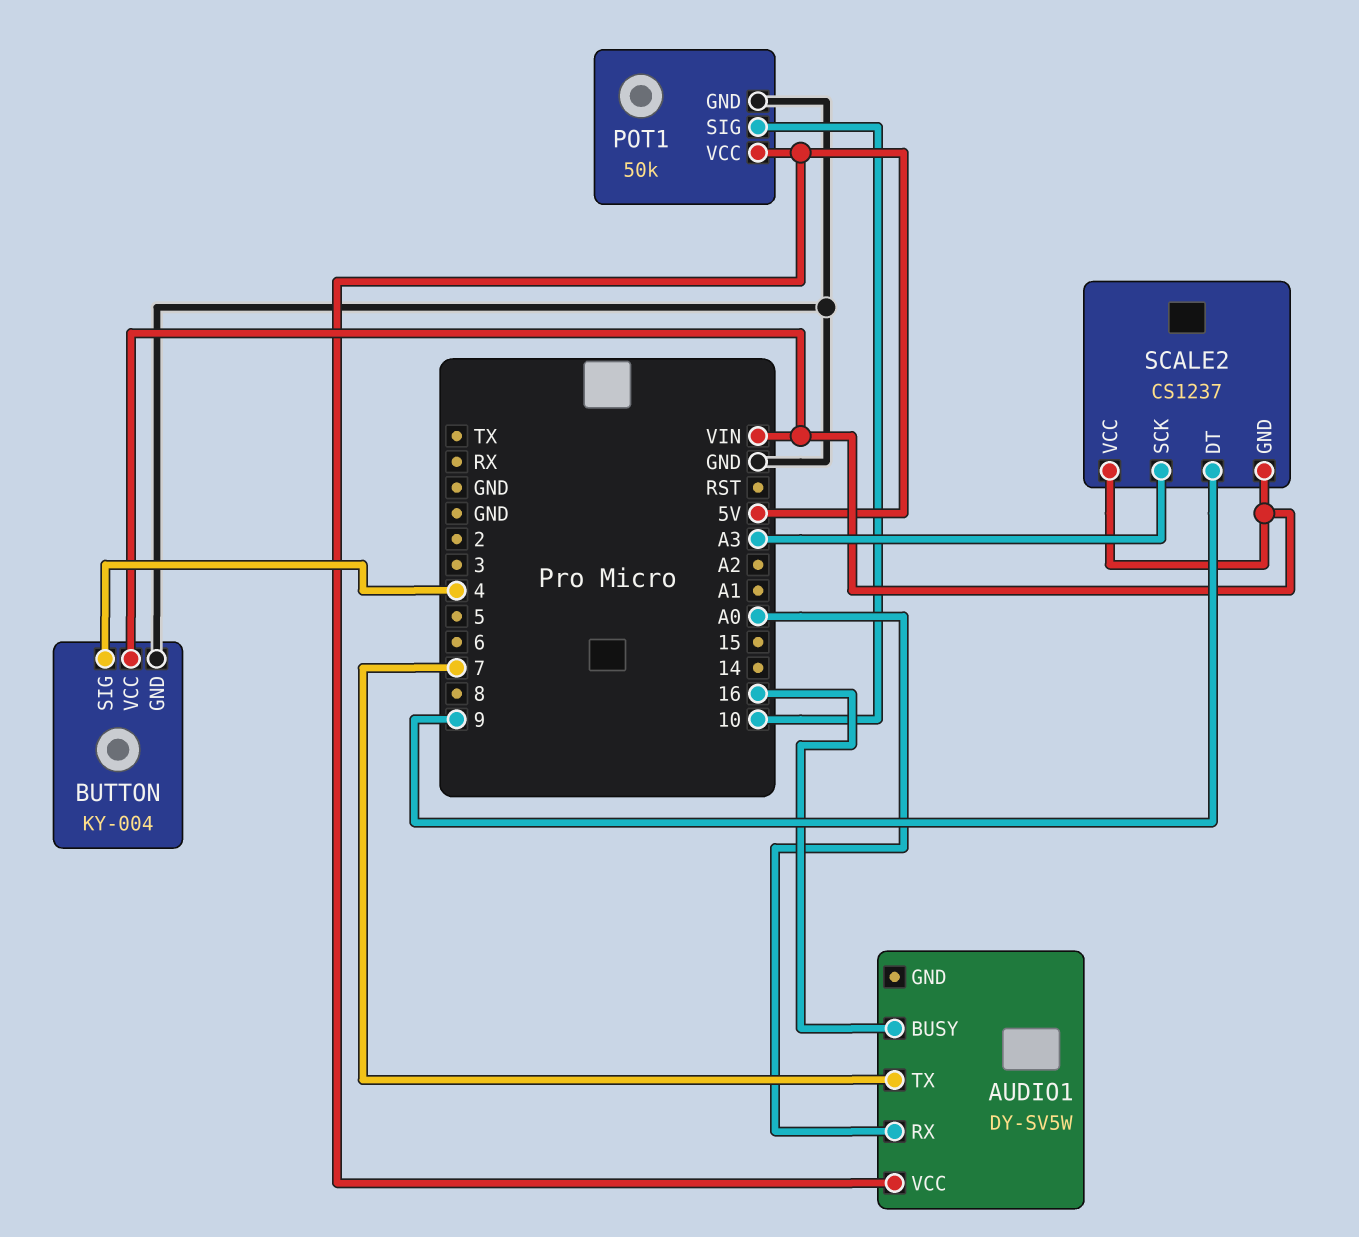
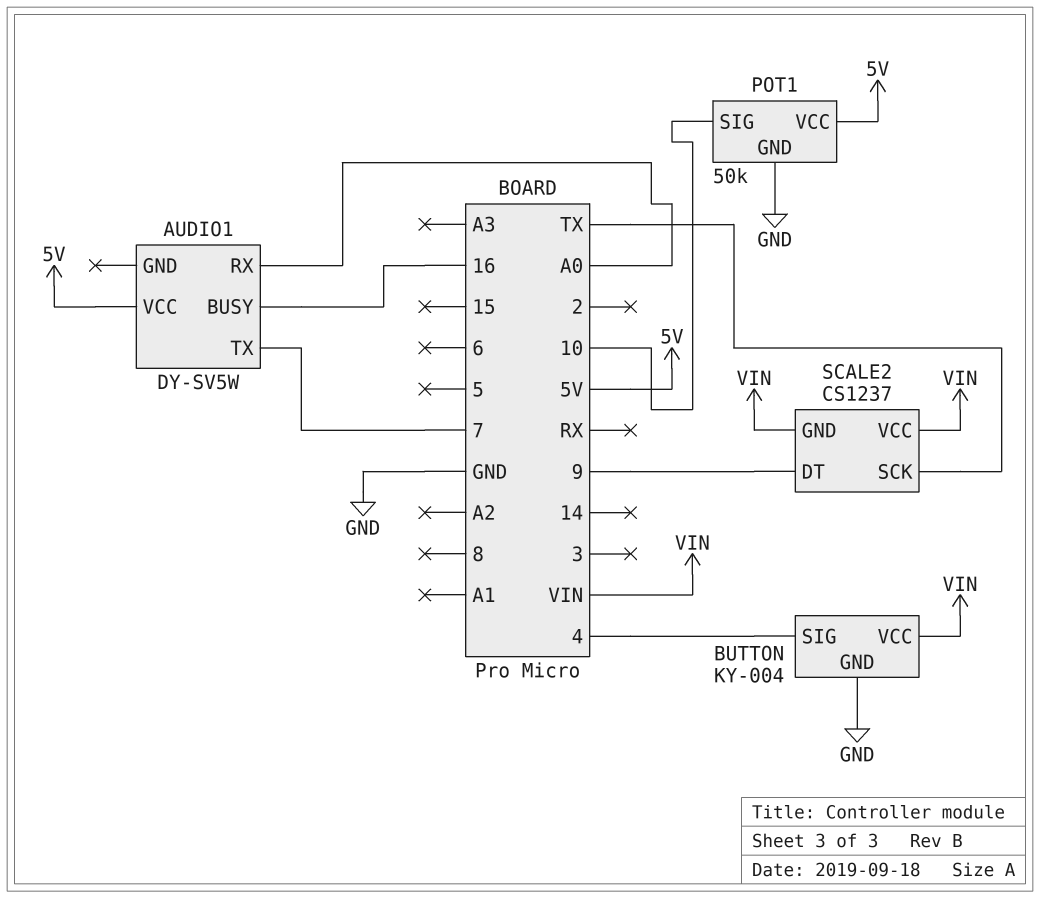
SCALE2 pin SCK: A3 -> TX

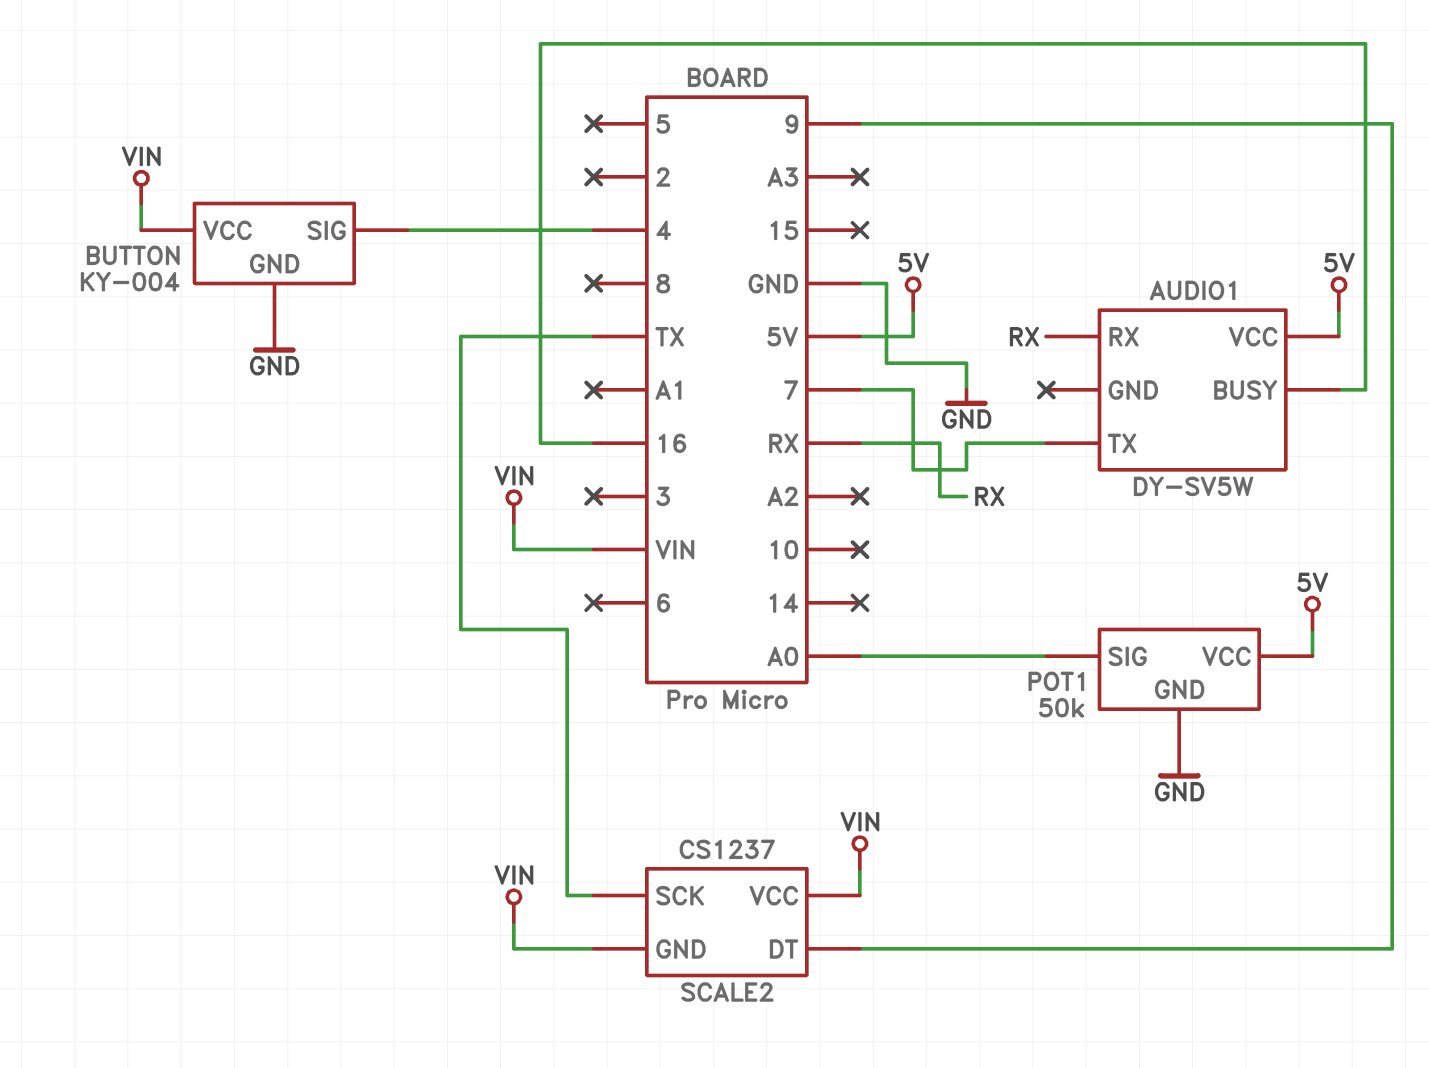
AUDIO1 pin RX: A0 -> RX
POT1 pin SIG: 10 -> A0

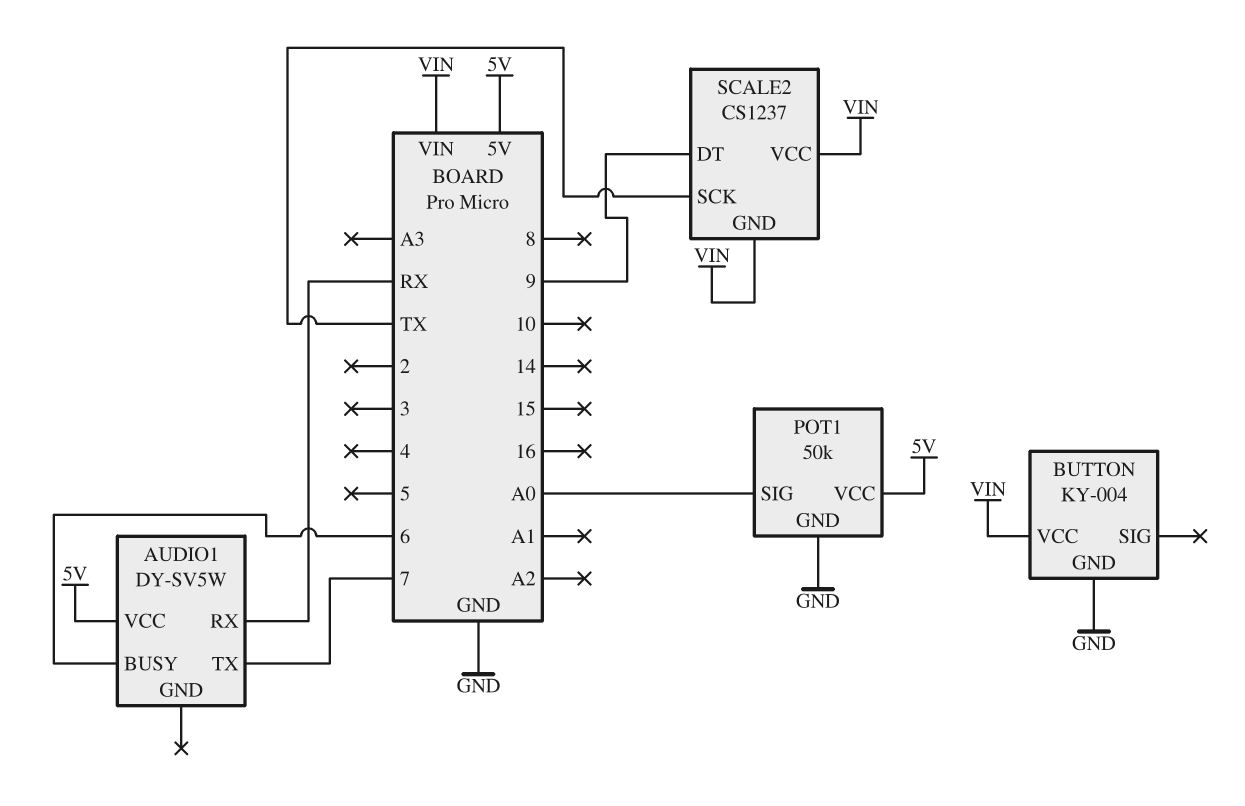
AUDIO1 pin BUSY: 16 -> 6
BUTTON pin SIG: 4 -> none

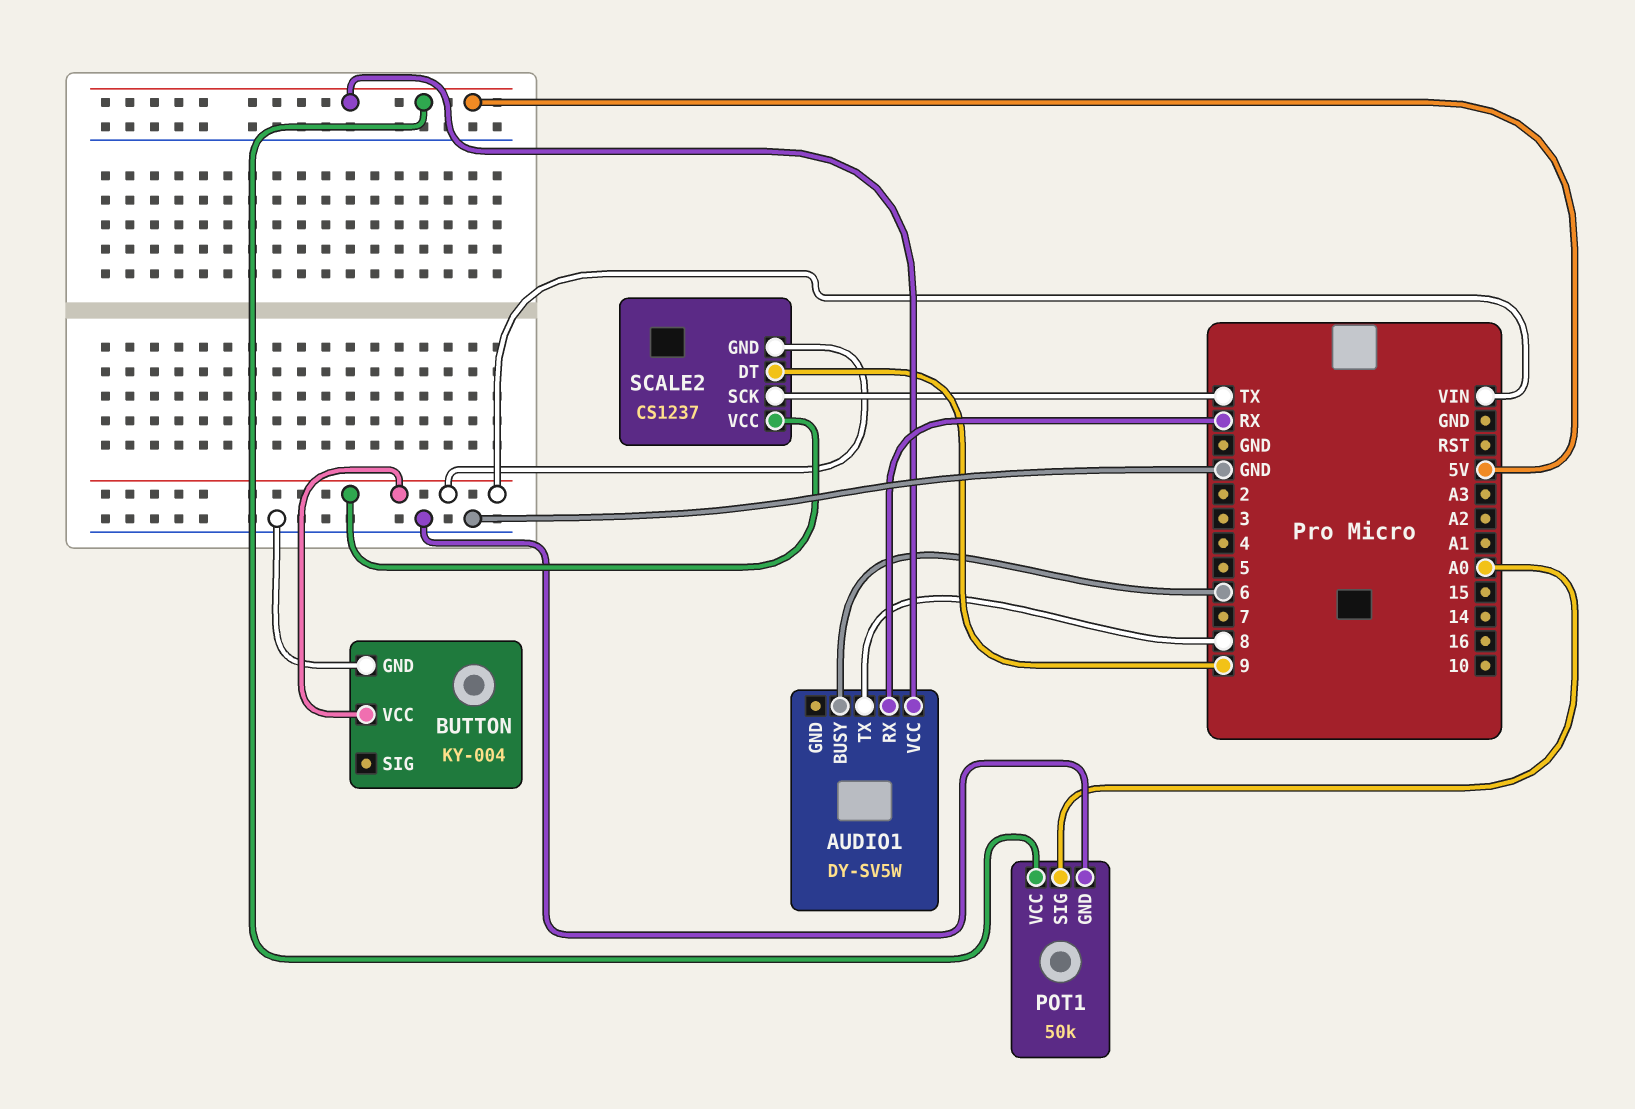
AUDIO1 pin TX: 7 -> 8

